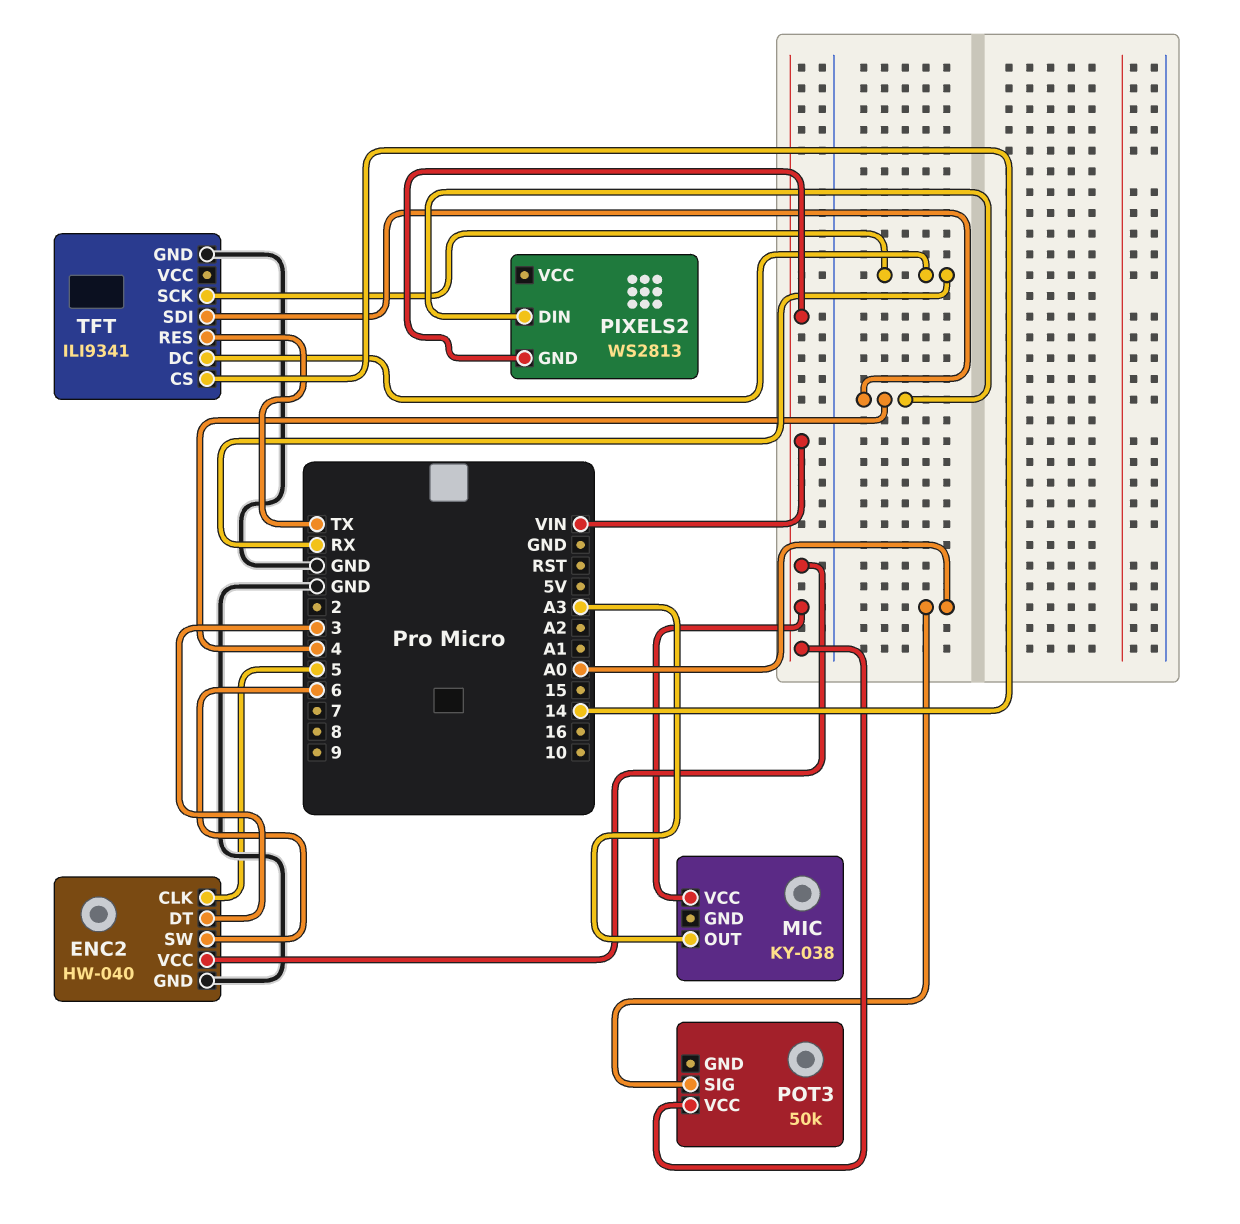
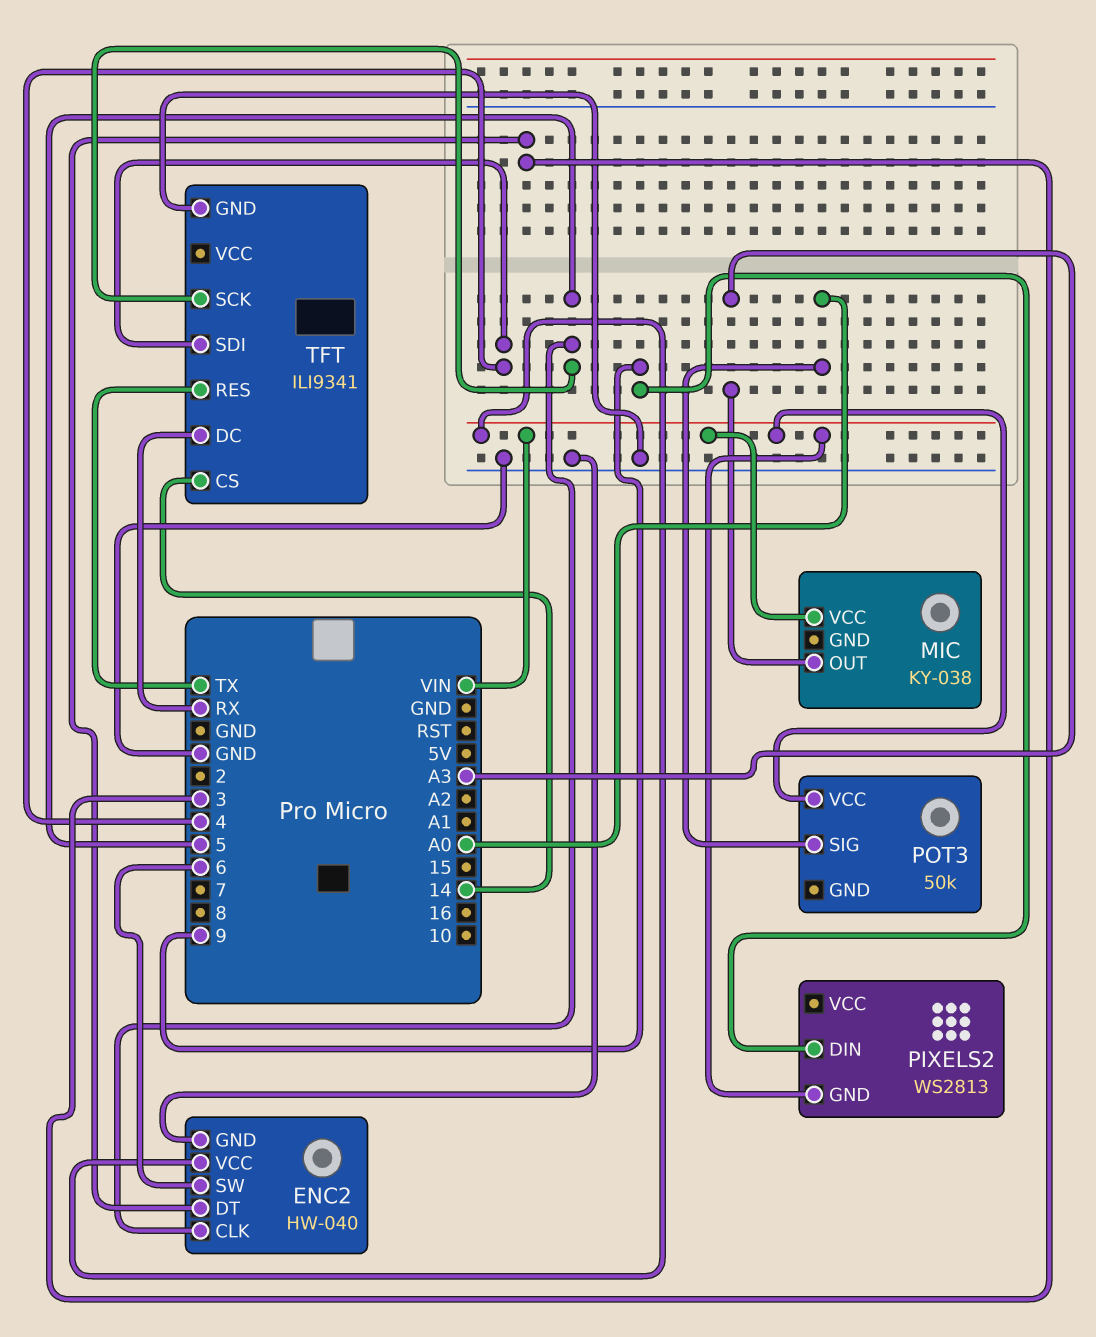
PIXELS2 pin DIN: 4 -> 9
TFT pin SCK: RX -> 5

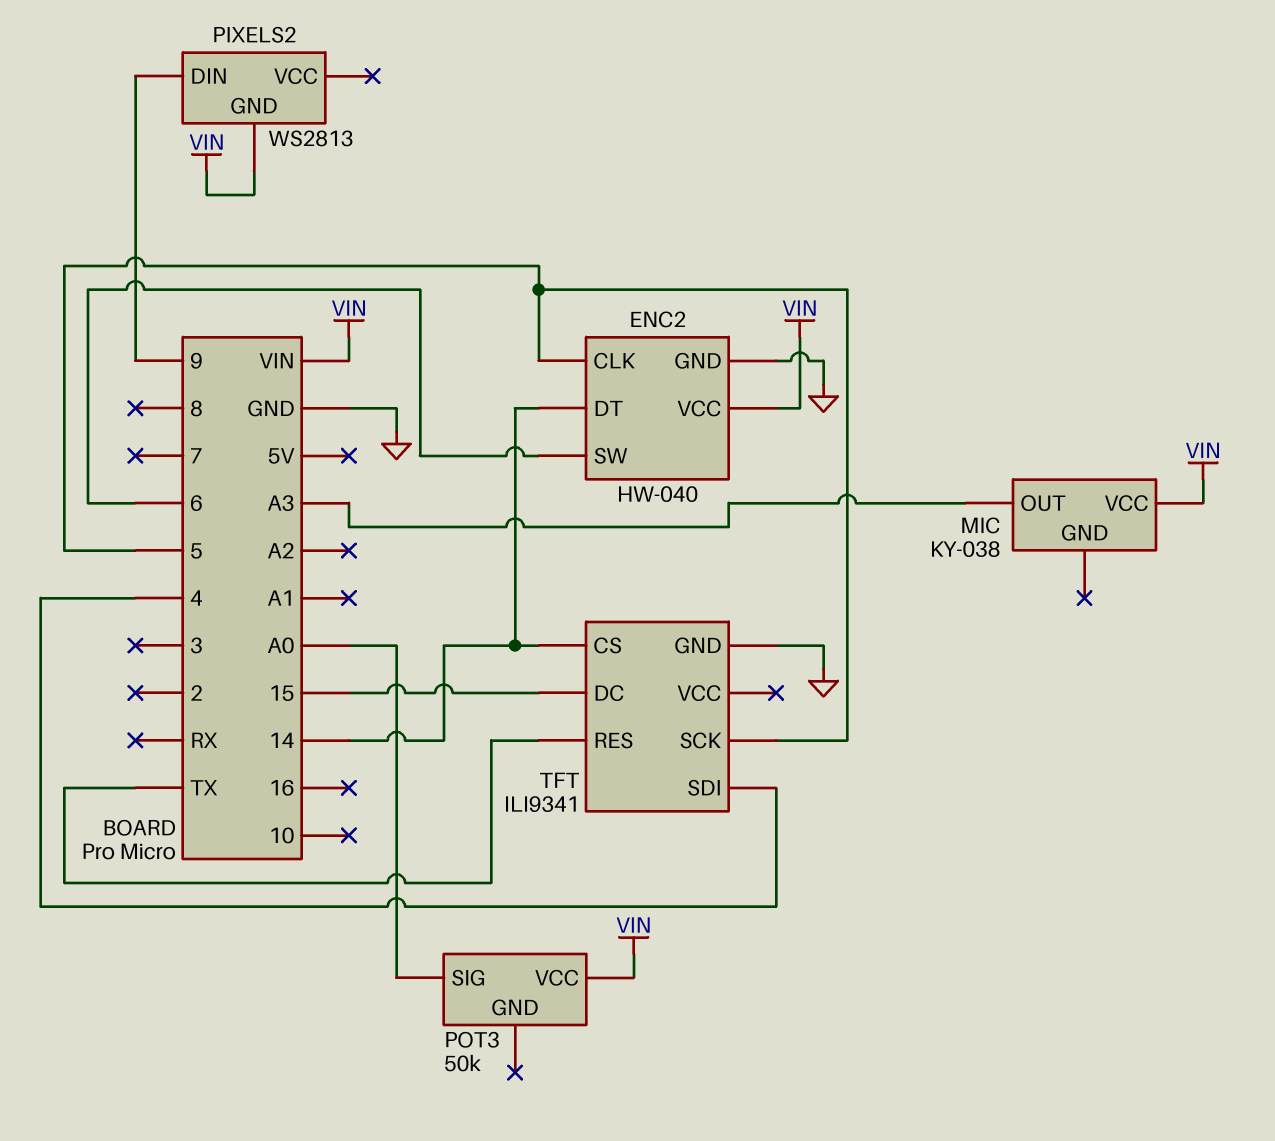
ENC2 pin DT: 3 -> 14
TFT pin DC: RX -> 15

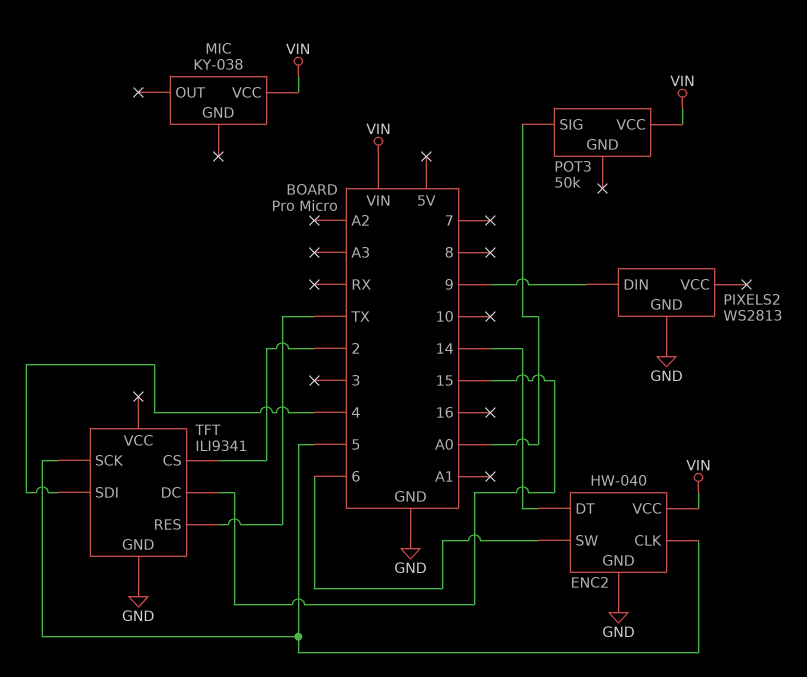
MIC pin OUT: A3 -> none
PIXELS2 pin GND: VIN -> GND
TFT pin CS: 14 -> 2

